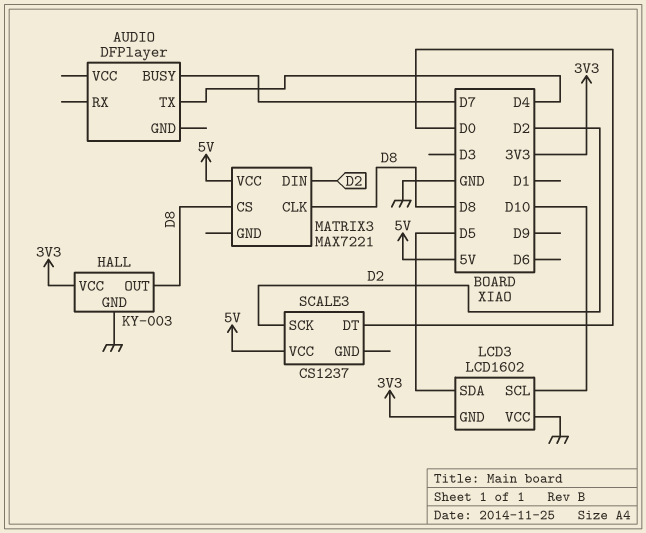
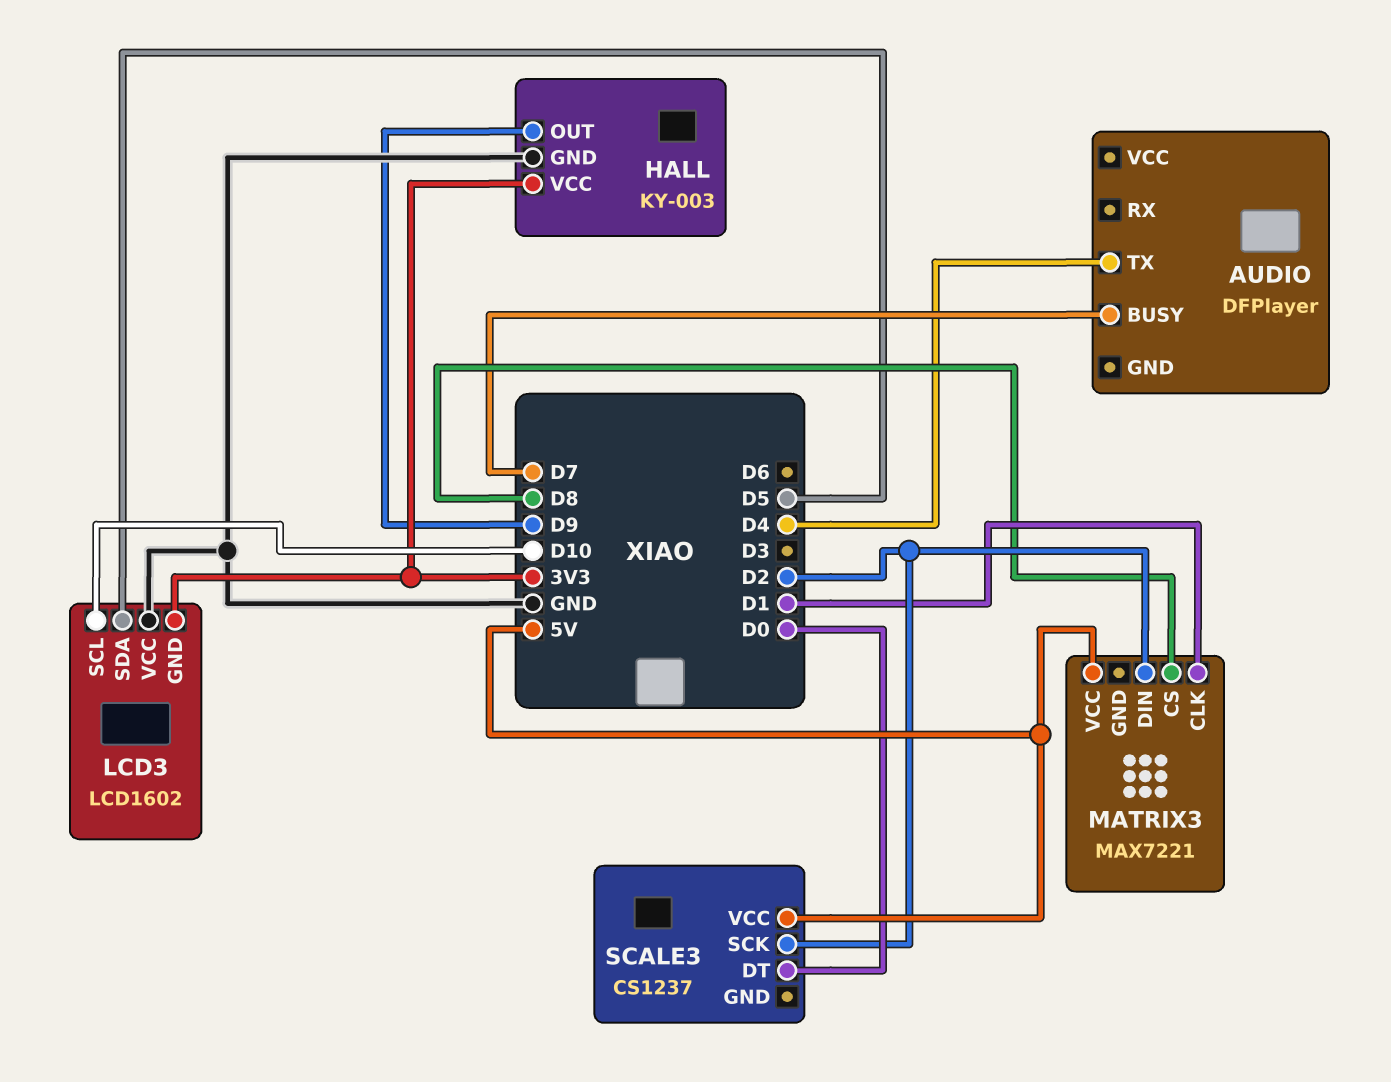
HALL pin OUT: D8 -> D9
MATRIX3 pin CLK: D8 -> D1

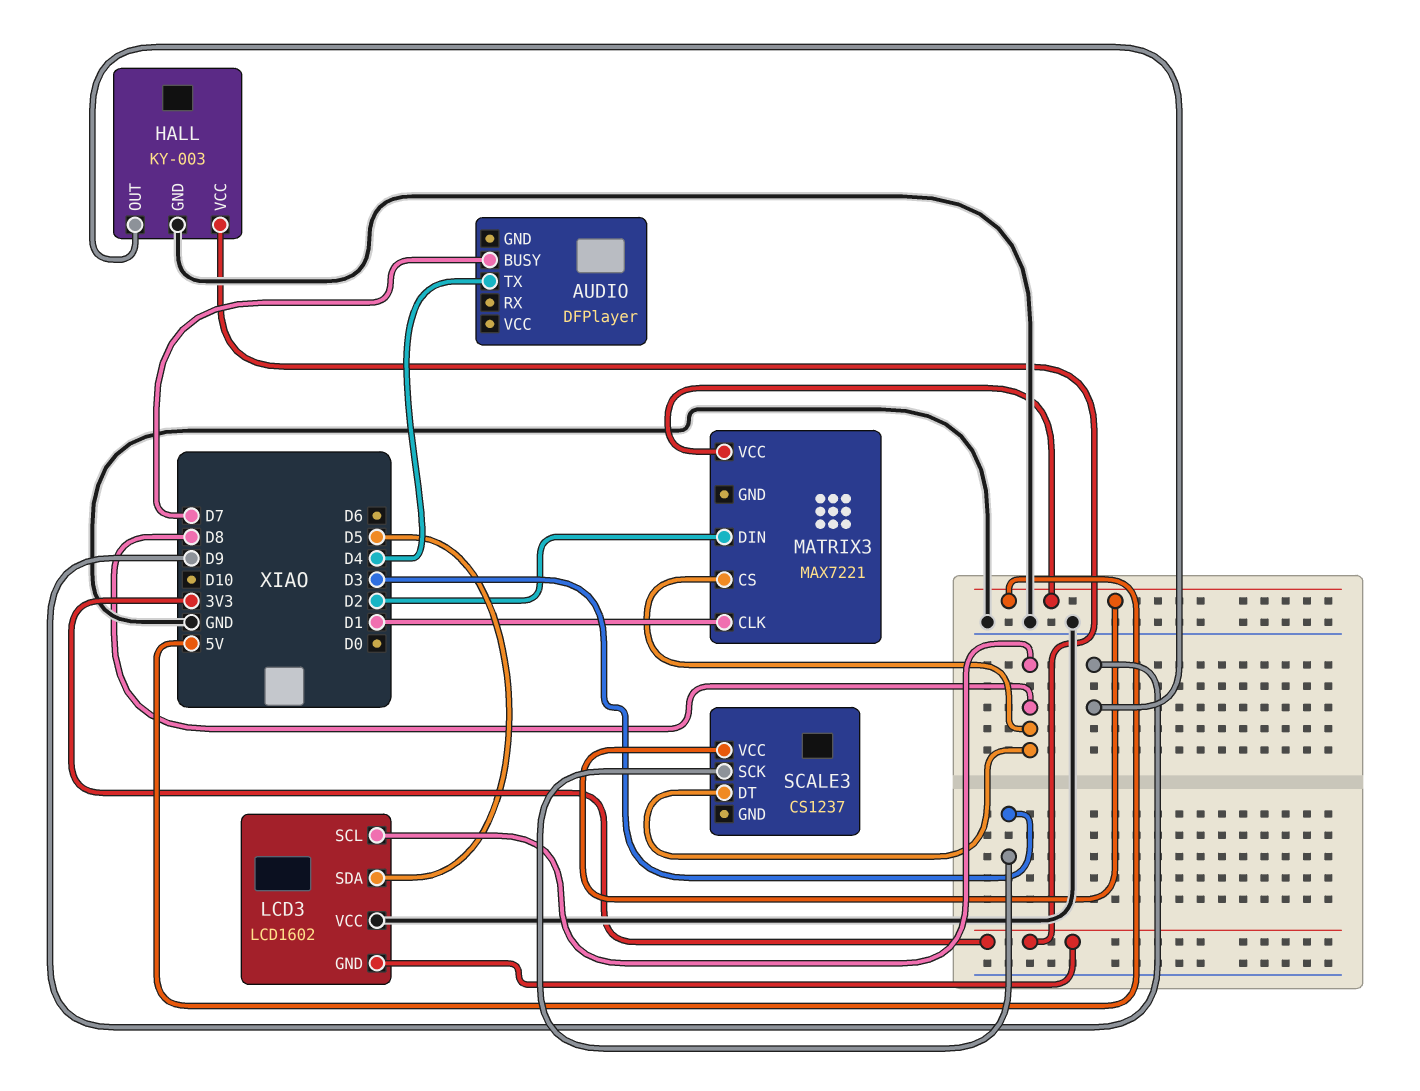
LCD3 pin SCL: D10 -> D8
SCALE3 pin DT: D0 -> D8
SCALE3 pin SCK: D2 -> D3

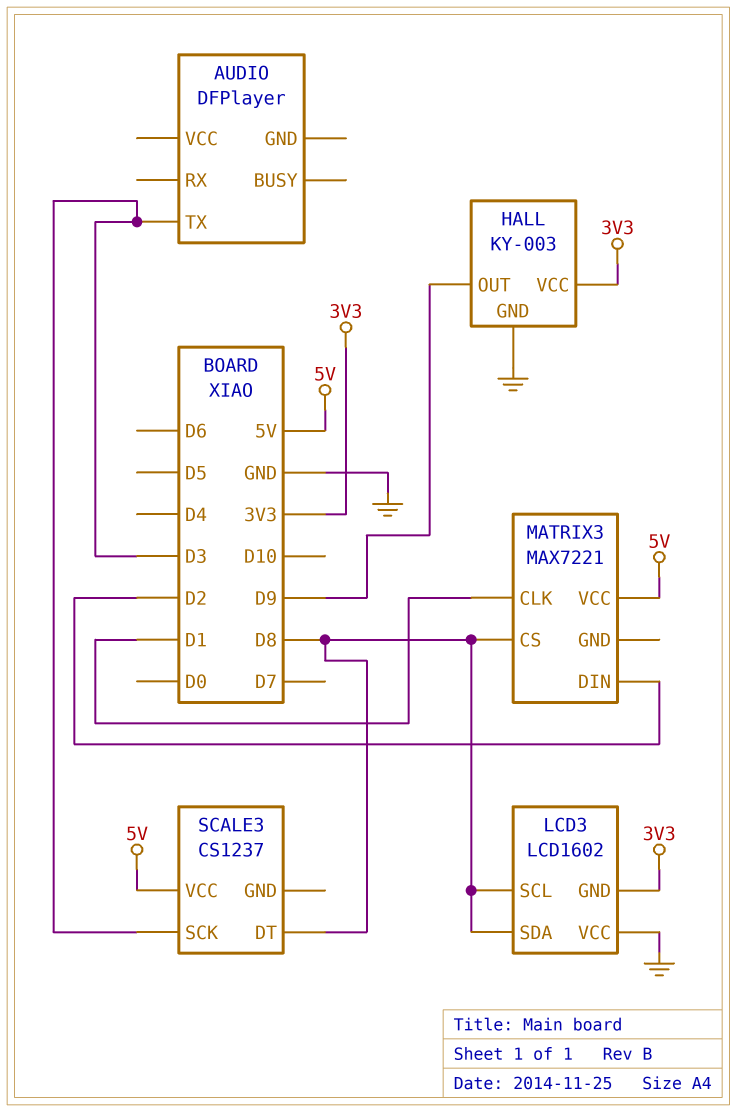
AUDIO pin BUSY: D7 -> none
AUDIO pin TX: D4 -> D3
LCD3 pin SDA: D5 -> D8

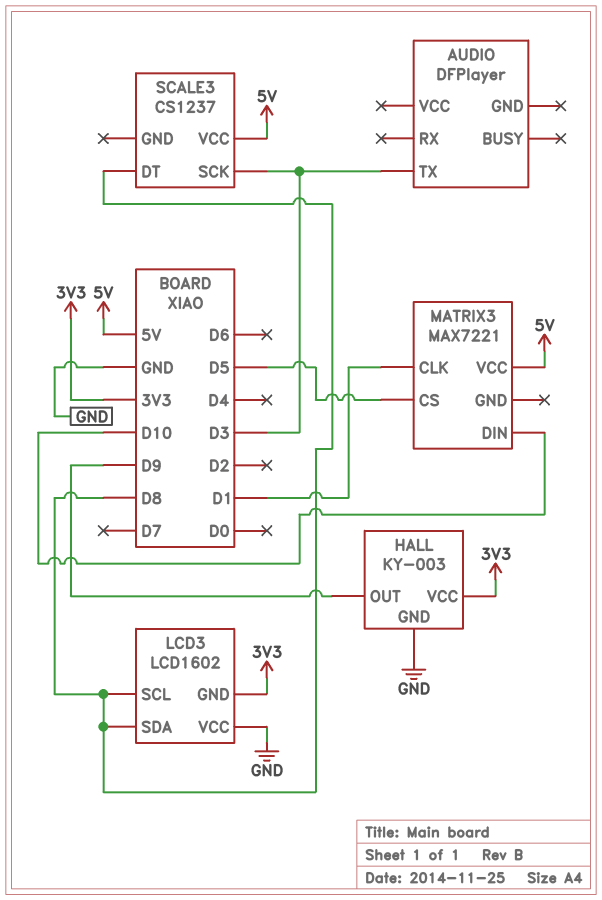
MATRIX3 pin CS: D8 -> D5
MATRIX3 pin DIN: D2 -> D10

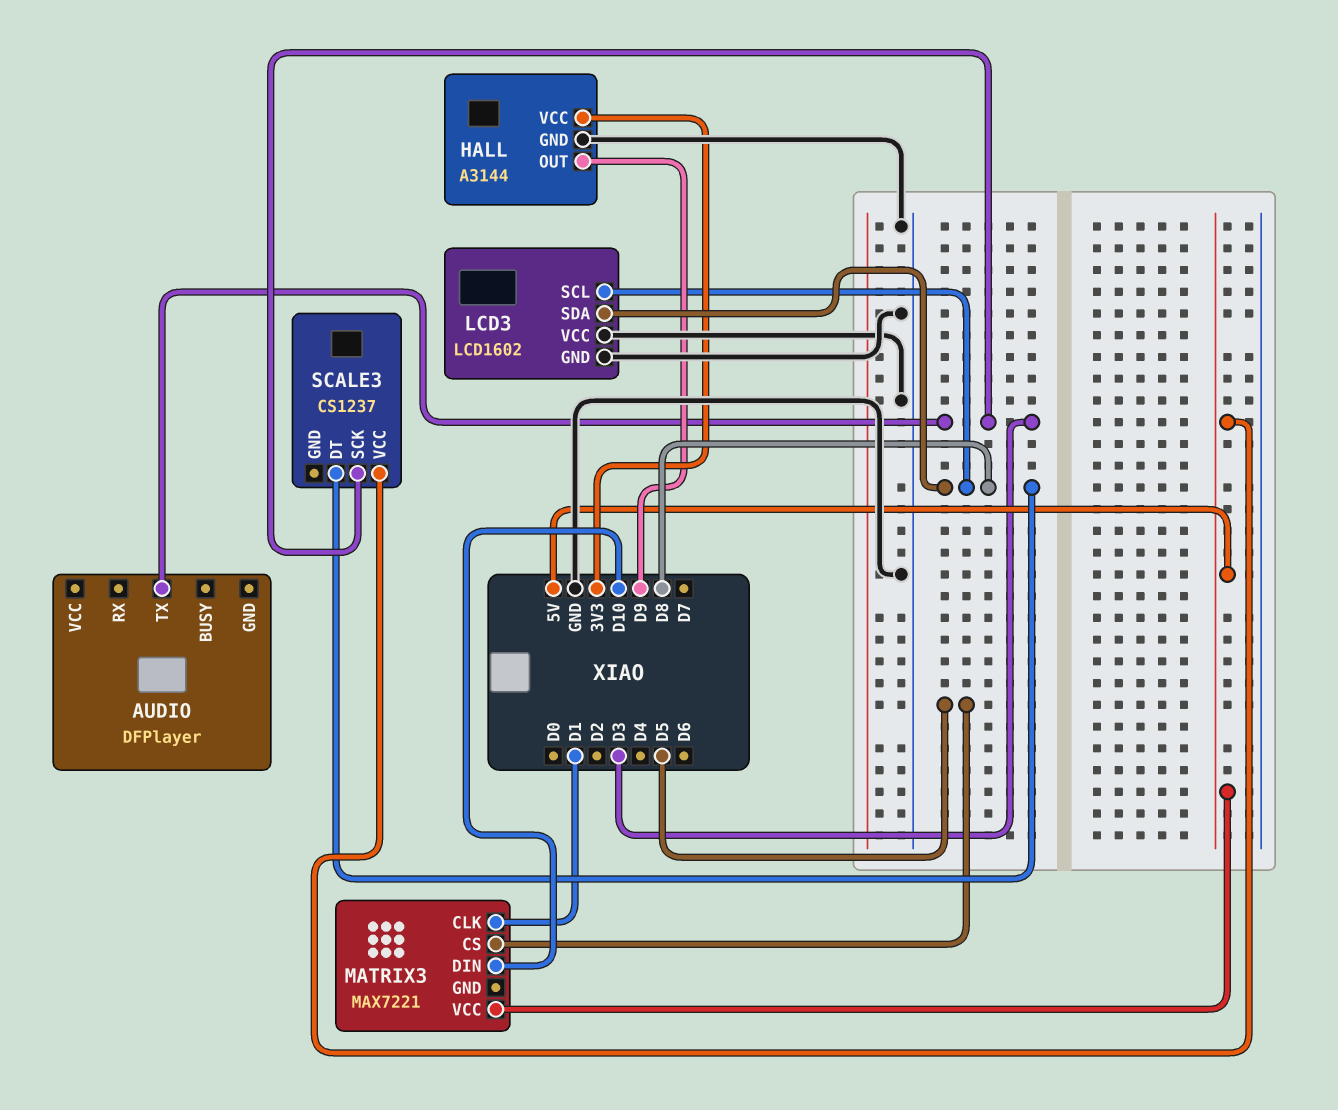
HALL: KY-003 -> A3144
LCD3 pin GND: 3V3 -> GND

